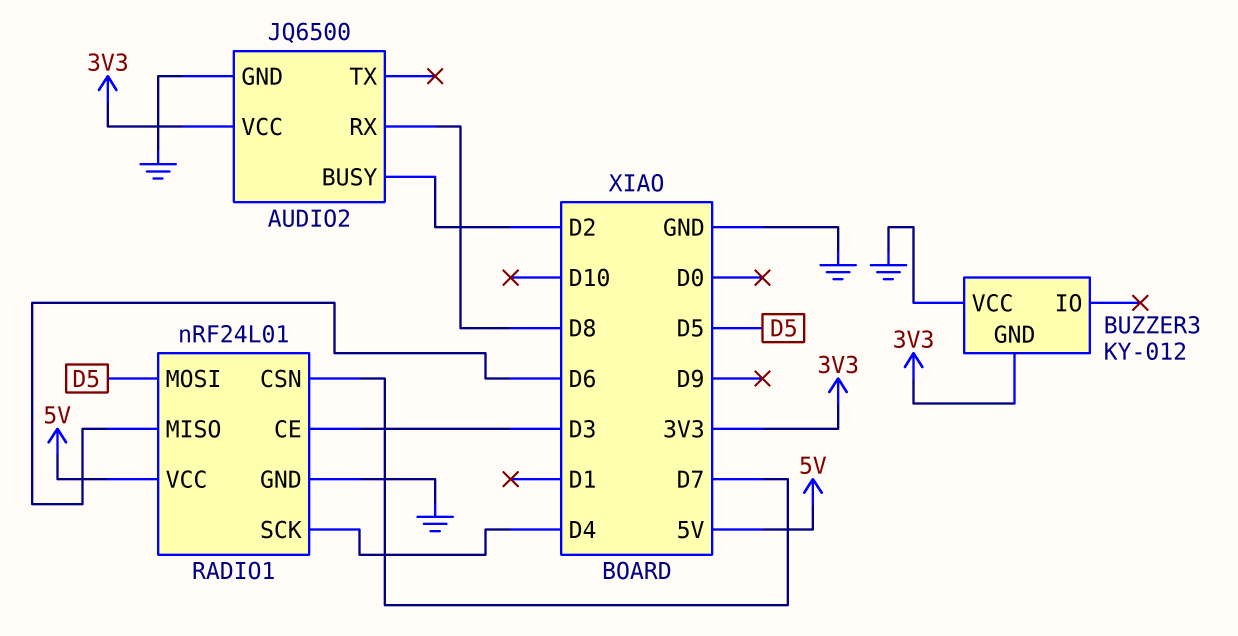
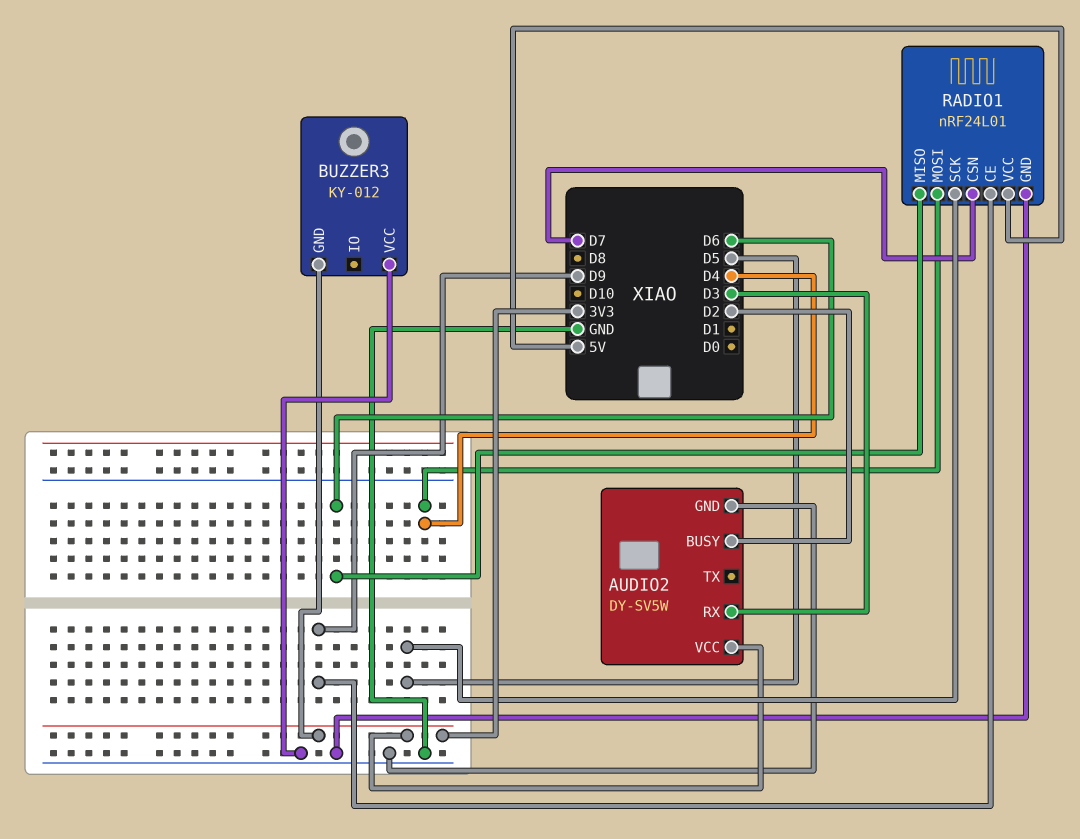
AUDIO2: JQ6500 -> DY-SV5W
AUDIO2 pin RX: D8 -> D3
RADIO1 pin CE: D3 -> D9
RADIO1 pin MOSI: D5 -> D4
RADIO1 pin SCK: D4 -> D5

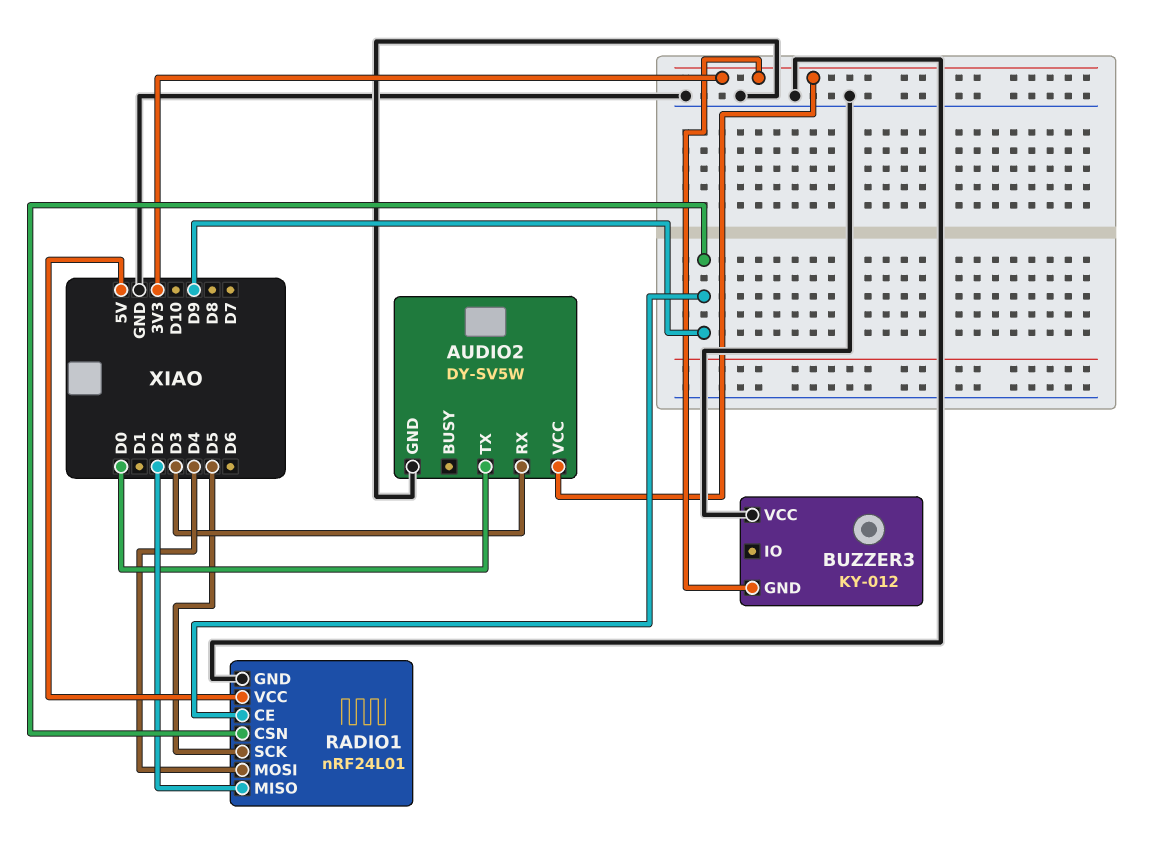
AUDIO2 pin BUSY: D2 -> none
AUDIO2 pin TX: none -> D0
RADIO1 pin CSN: D7 -> D9
RADIO1 pin MISO: D6 -> D2

